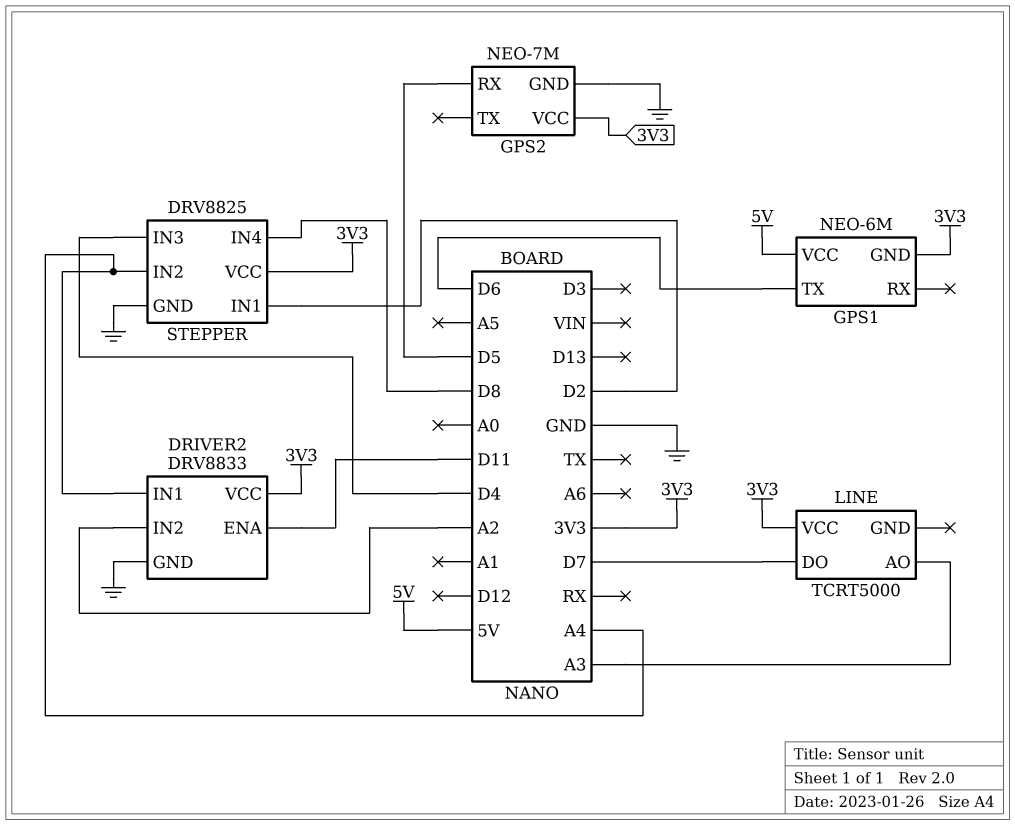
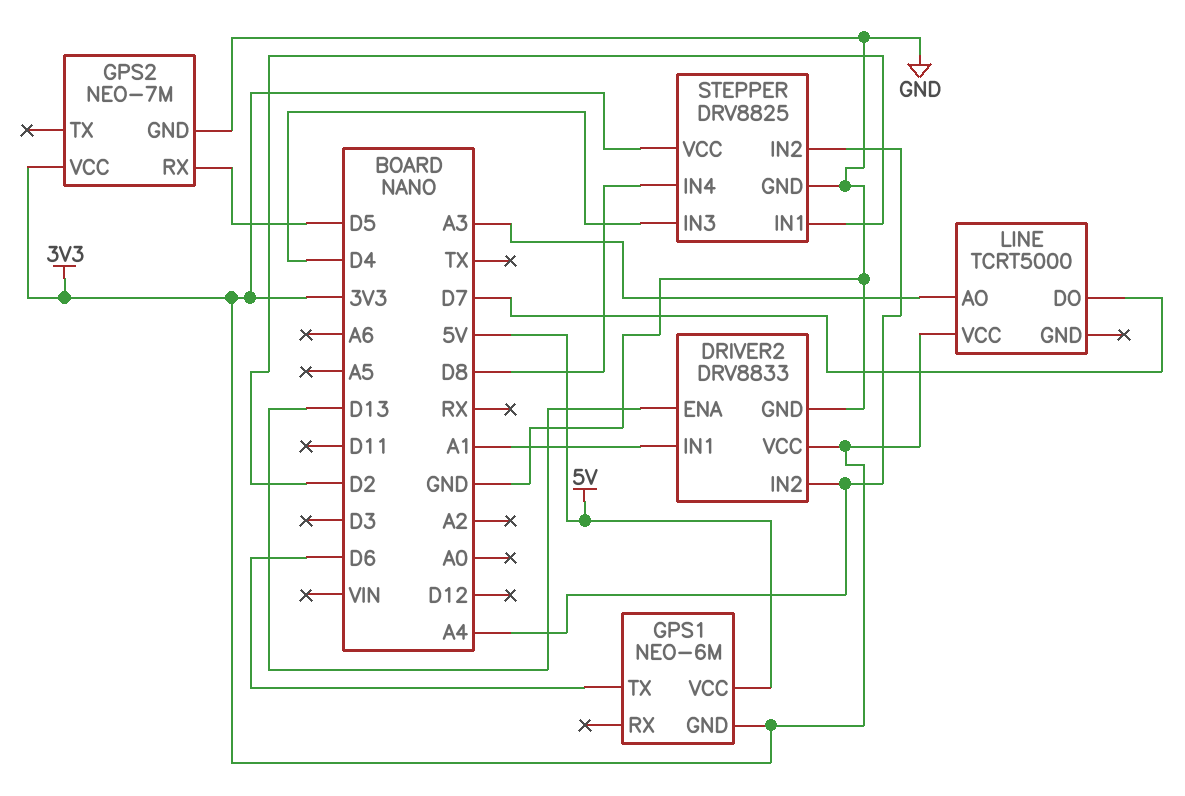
DRIVER2 pin ENA: D11 -> D13
DRIVER2 pin IN1: A4 -> A1
DRIVER2 pin IN2: A2 -> A4

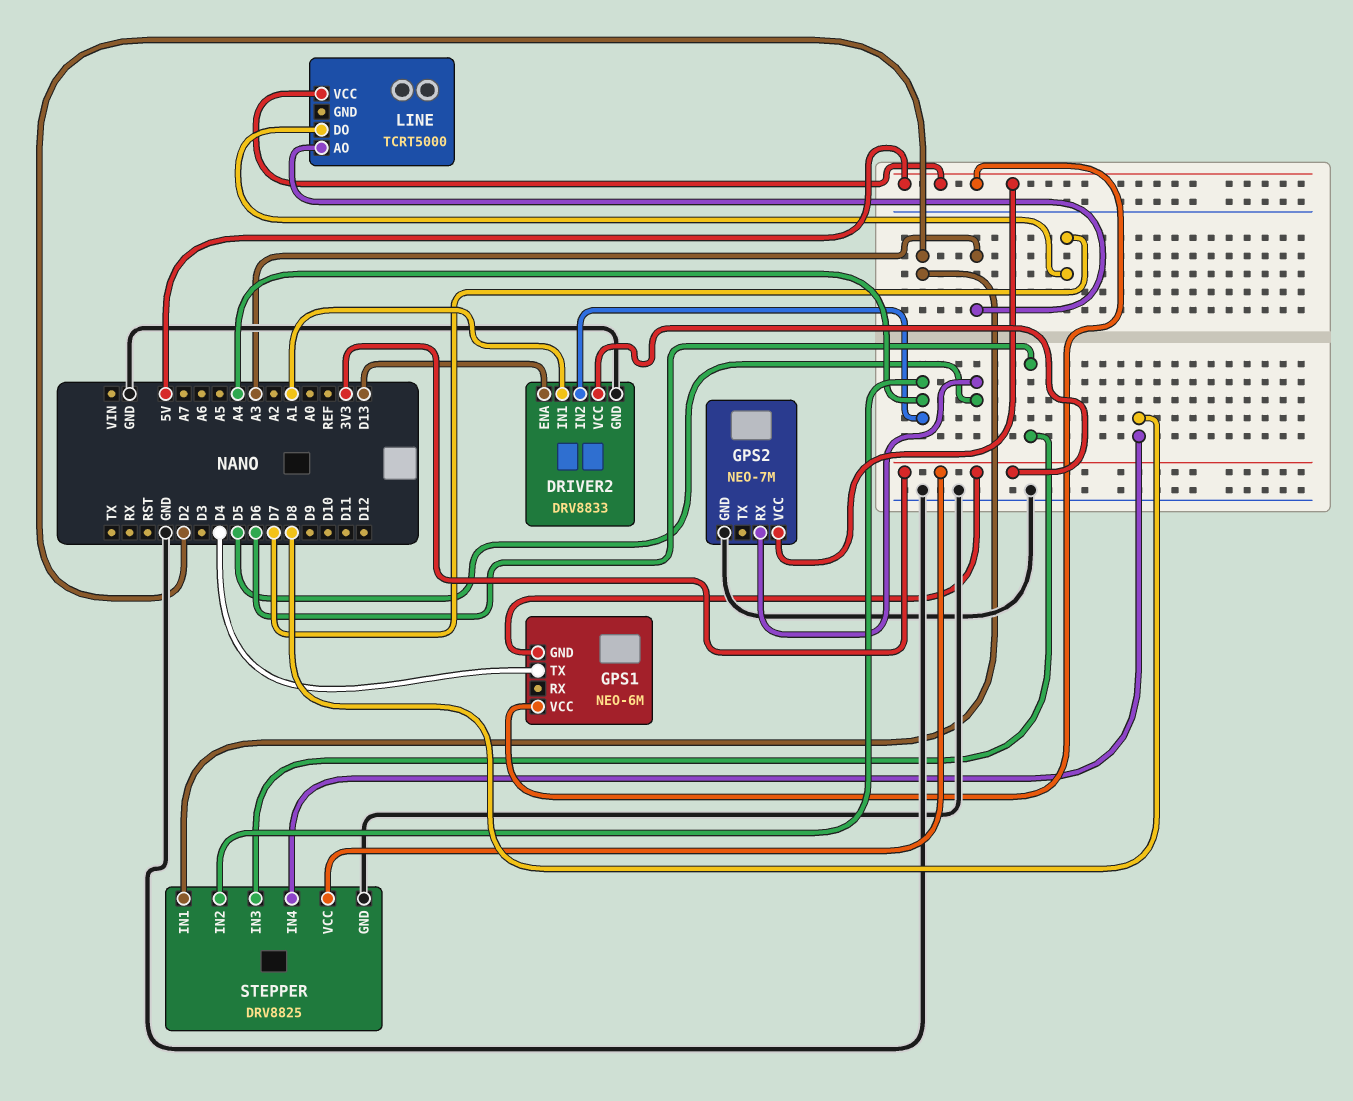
GPS1 pin TX: D6 -> D4
GPS2 pin VCC: 3V3 -> 5V
LINE pin VCC: 3V3 -> 5V
STEPPER pin IN3: D4 -> D6

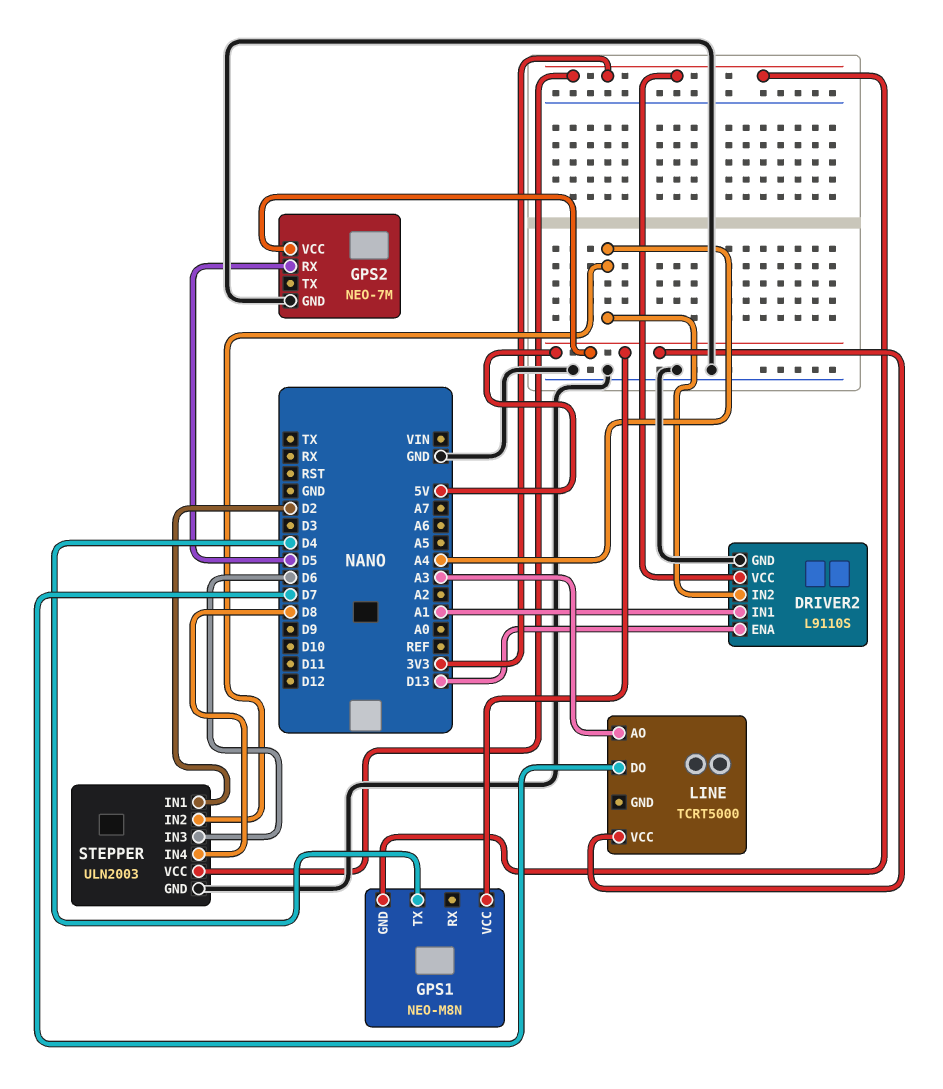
DRIVER2: DRV8833 -> L9110S
GPS1: NEO-6M -> NEO-M8N
STEPPER: DRV8825 -> ULN2003

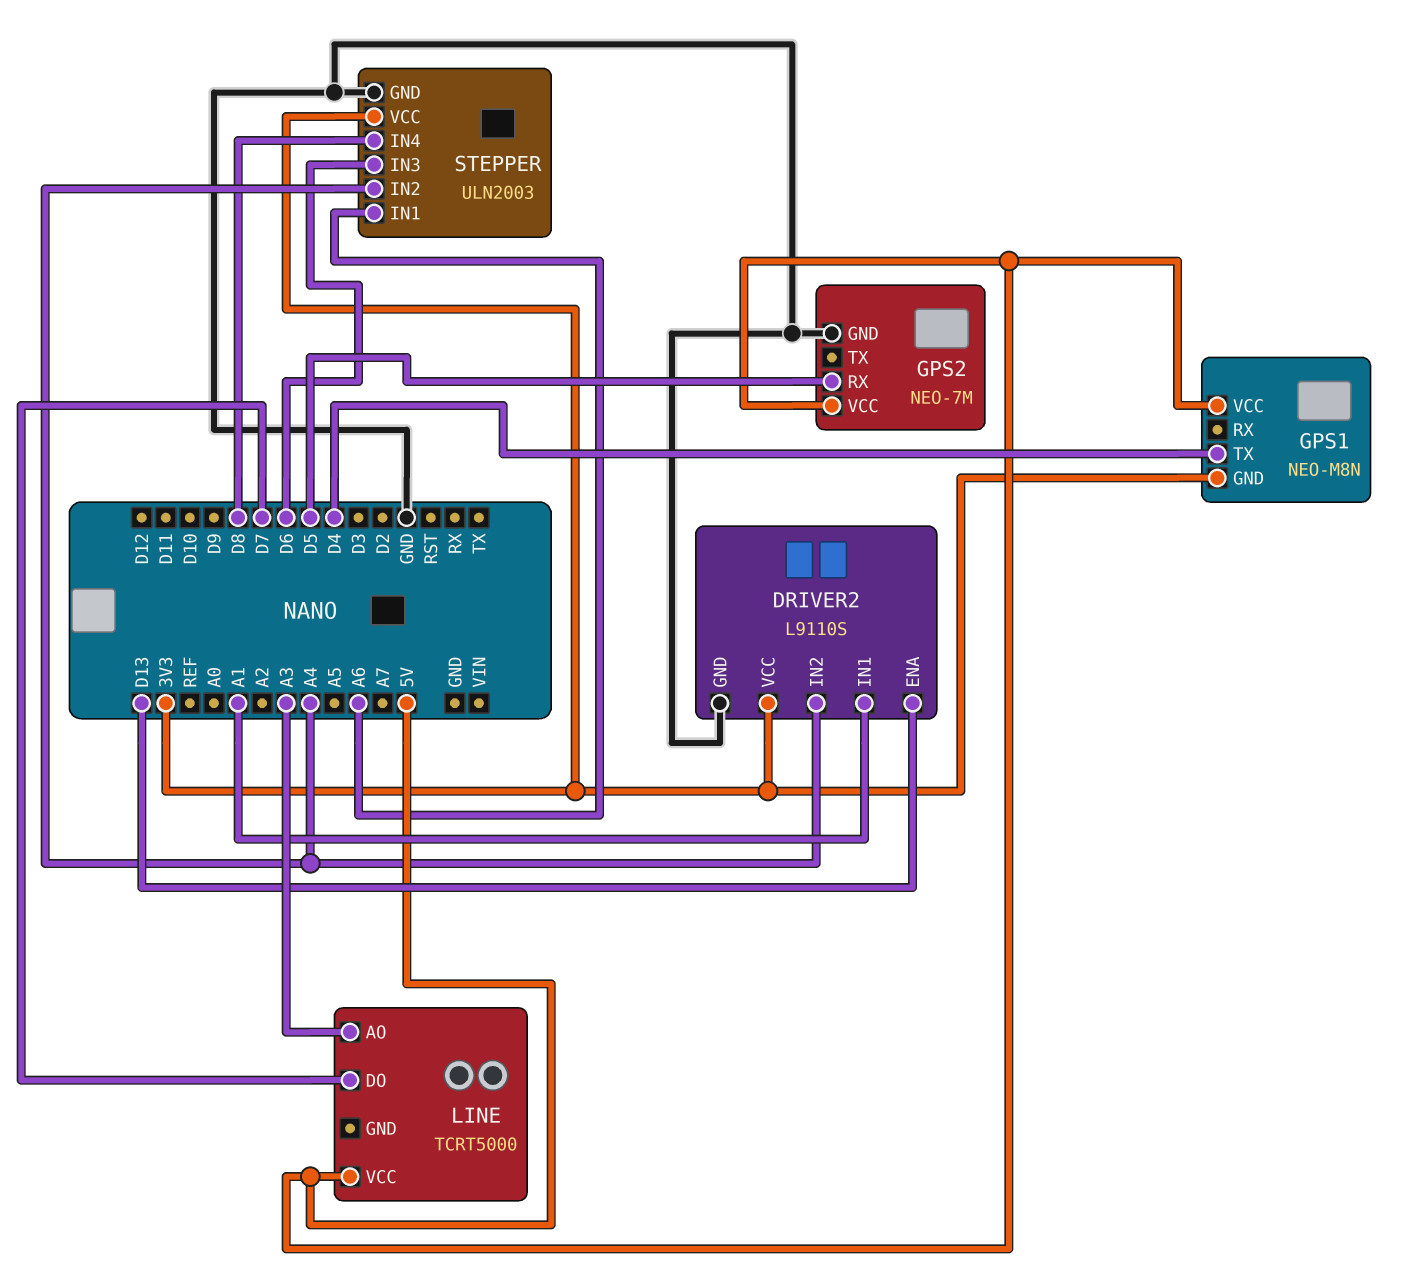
STEPPER pin IN1: D2 -> A6

